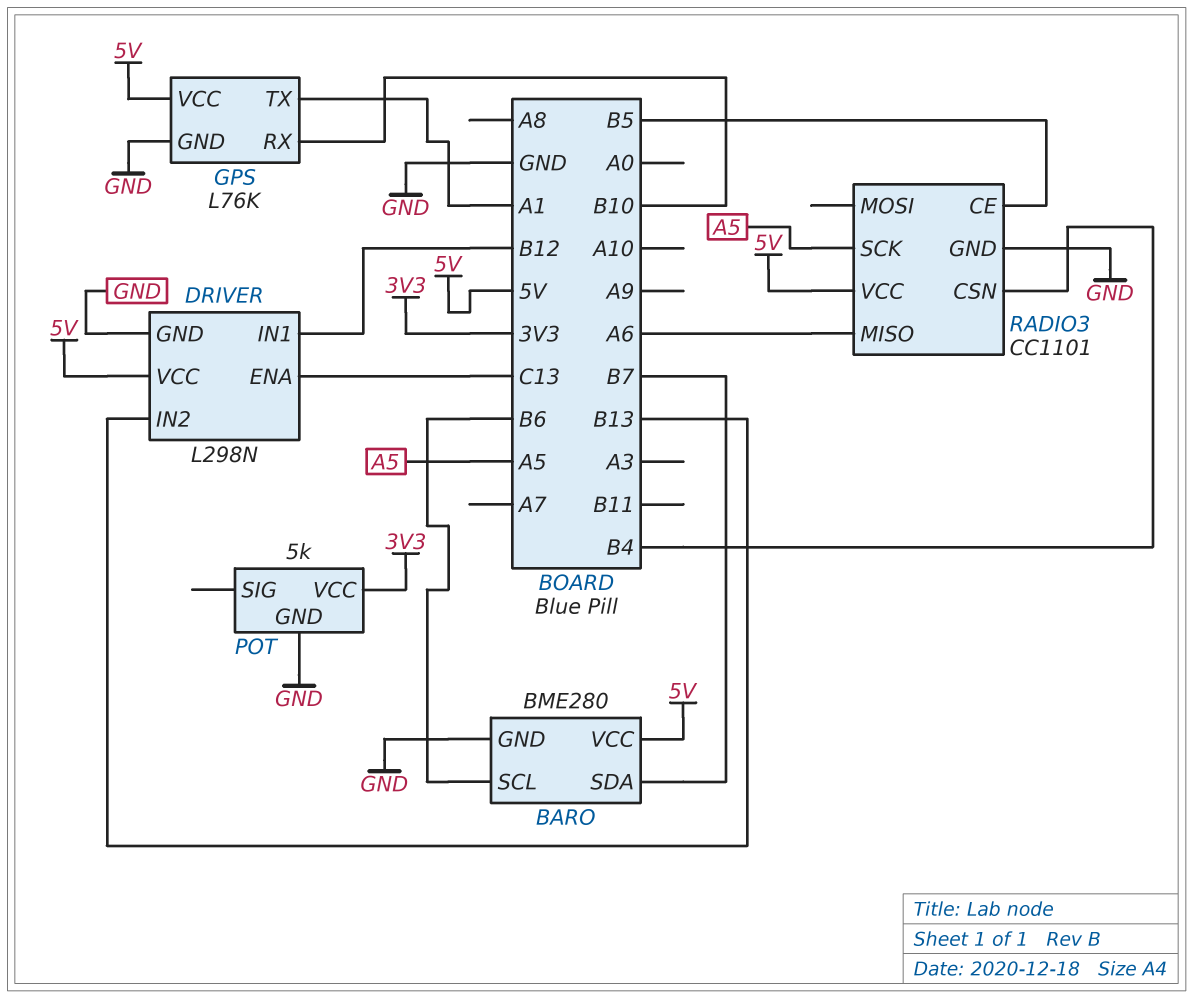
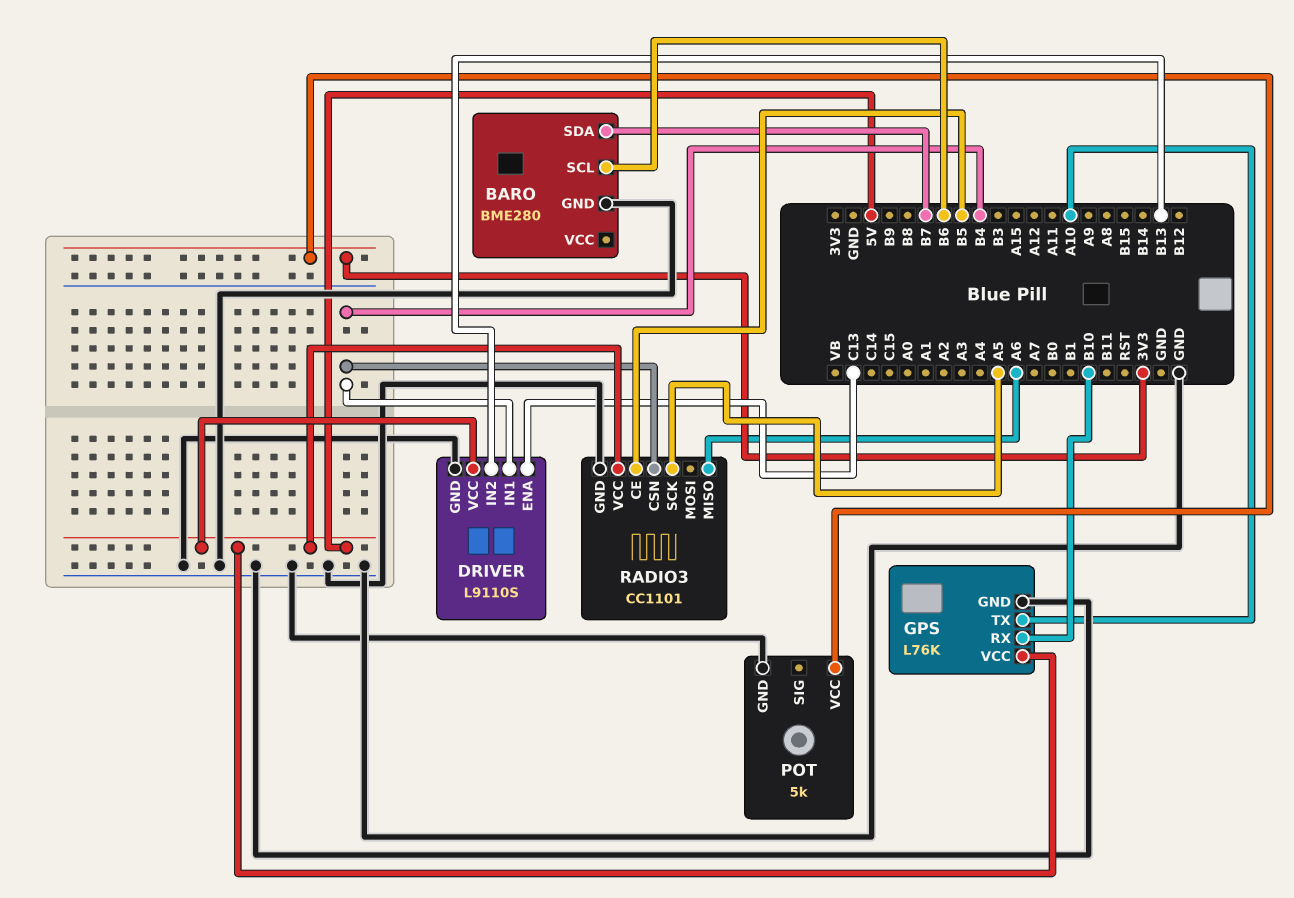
BARO pin VCC: 5V -> none
DRIVER: L298N -> L9110S
DRIVER pin IN1: B12 -> B4
GPS pin TX: A1 -> A10

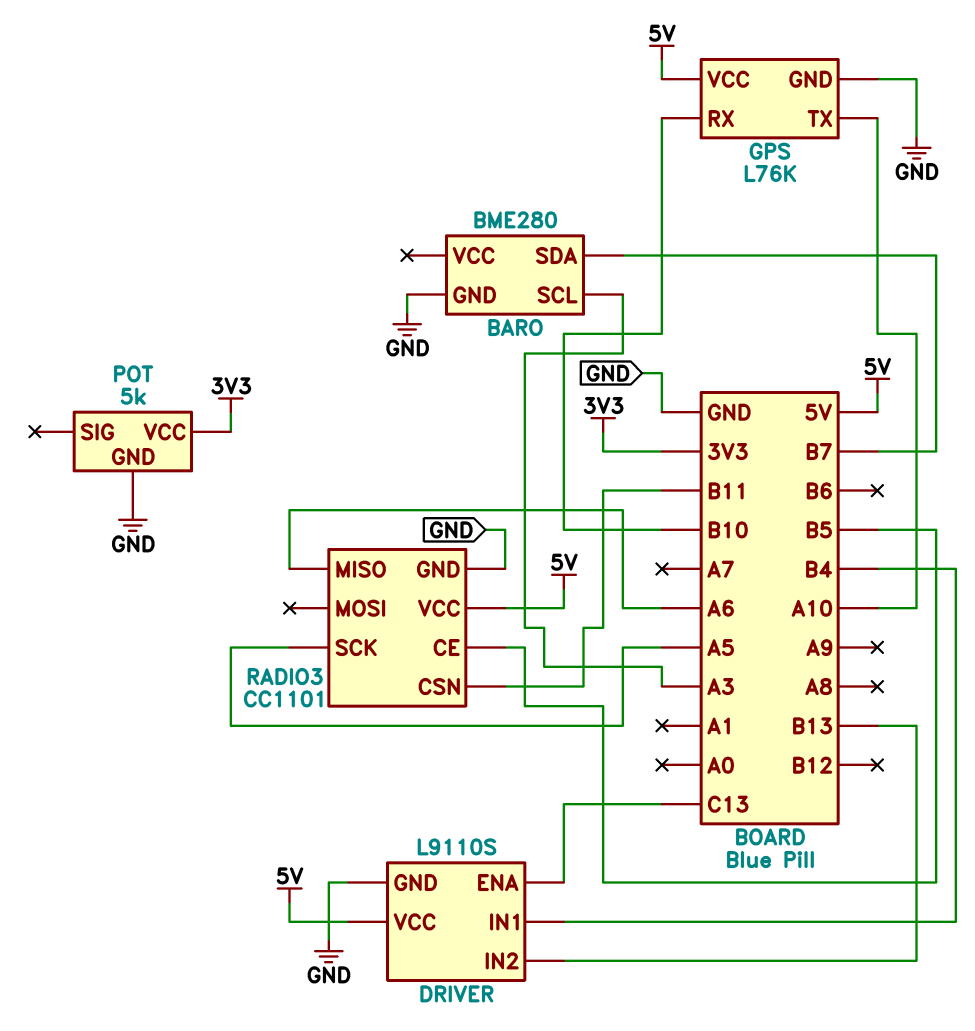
BARO pin SCL: B6 -> A3
RADIO3 pin CSN: B4 -> B11

